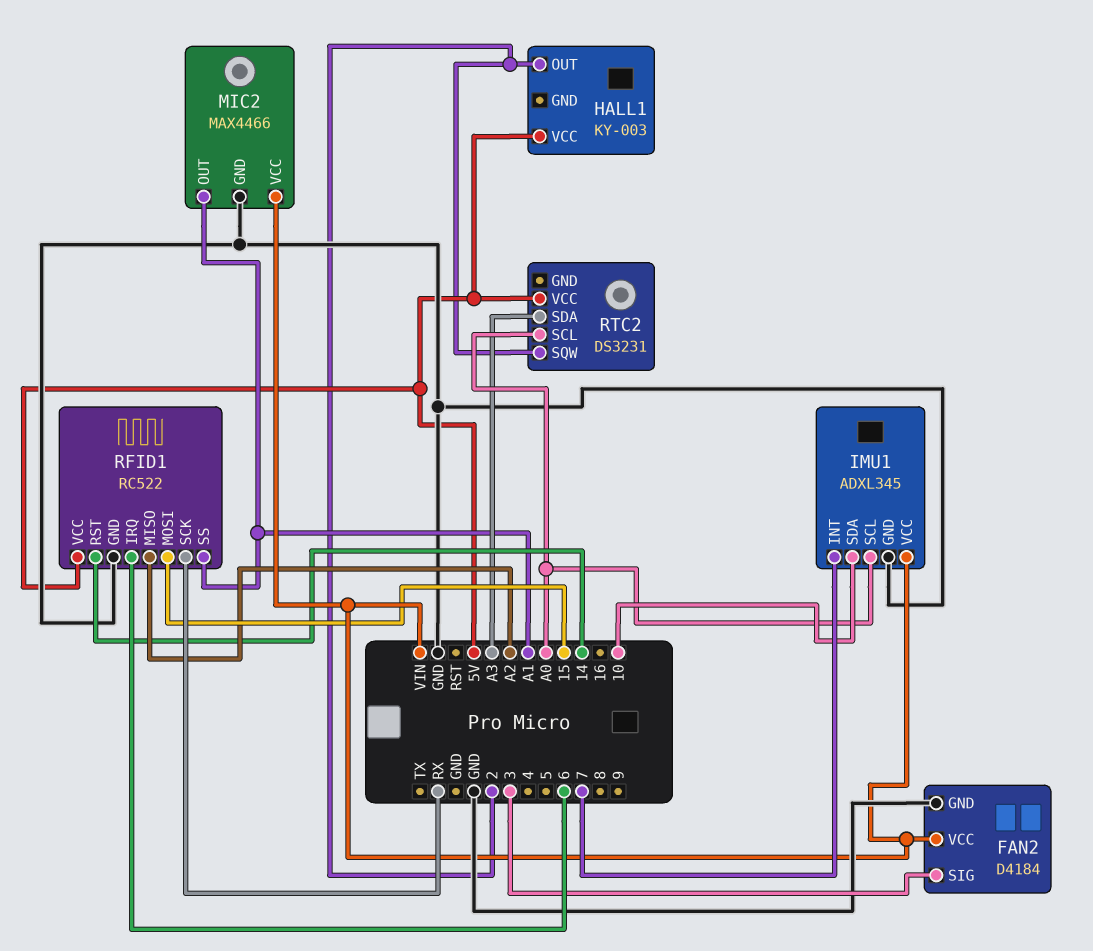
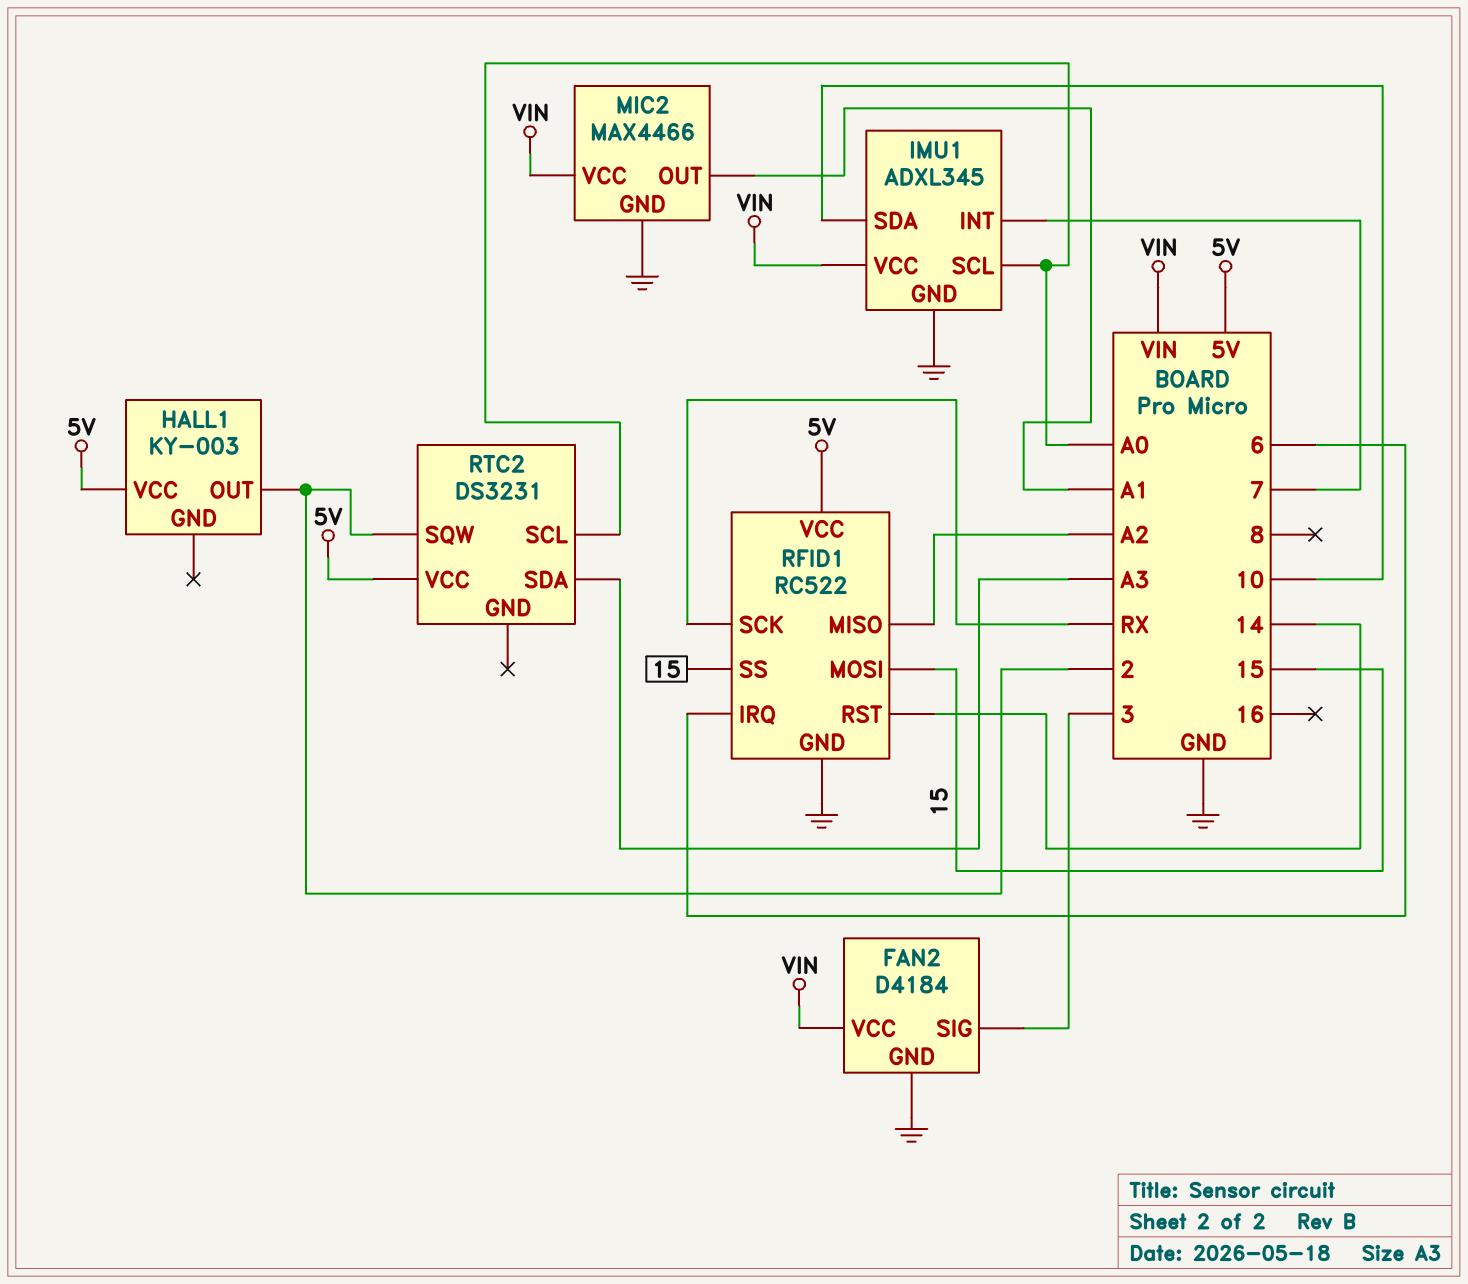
RFID1 pin SS: A1 -> 15

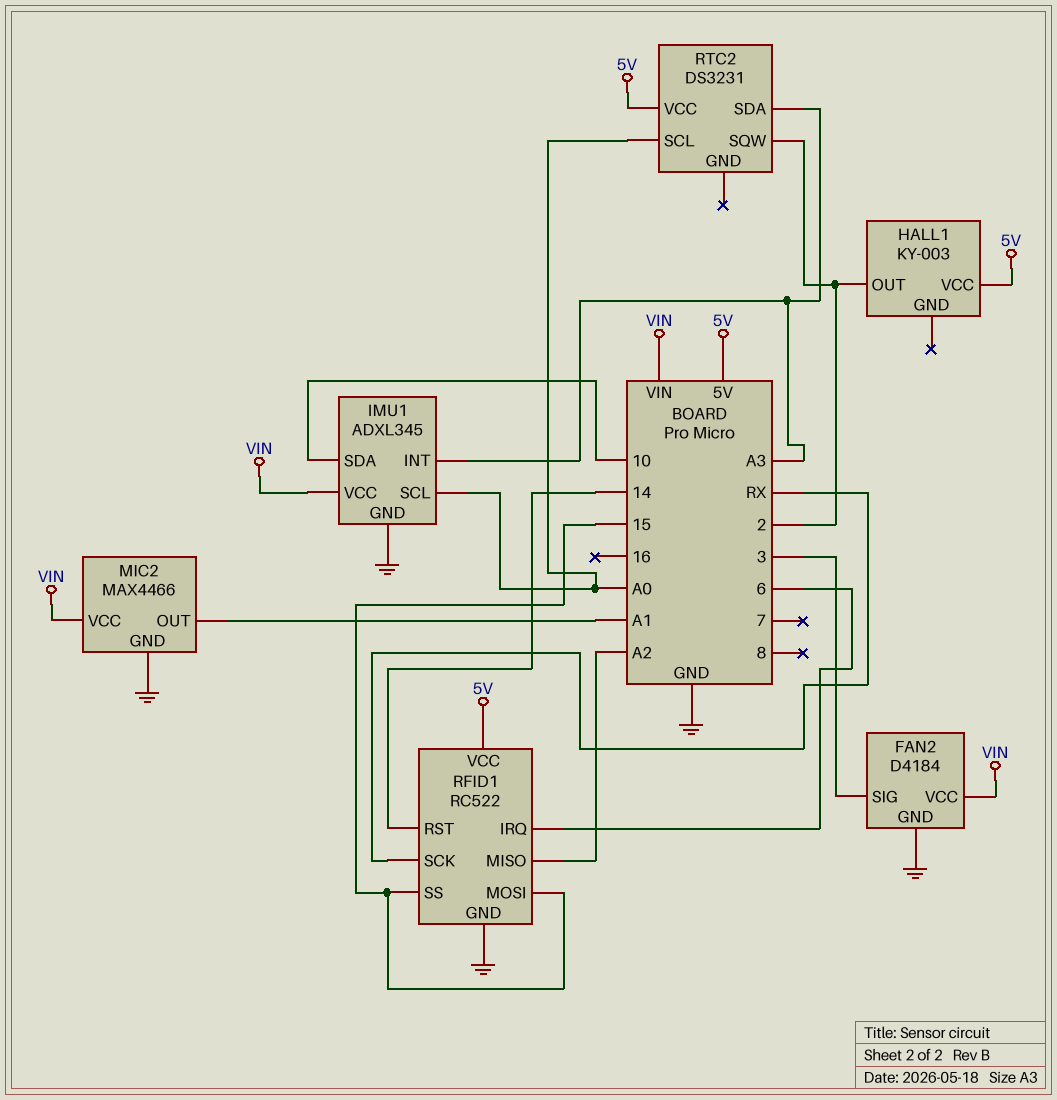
IMU1 pin INT: 7 -> A3

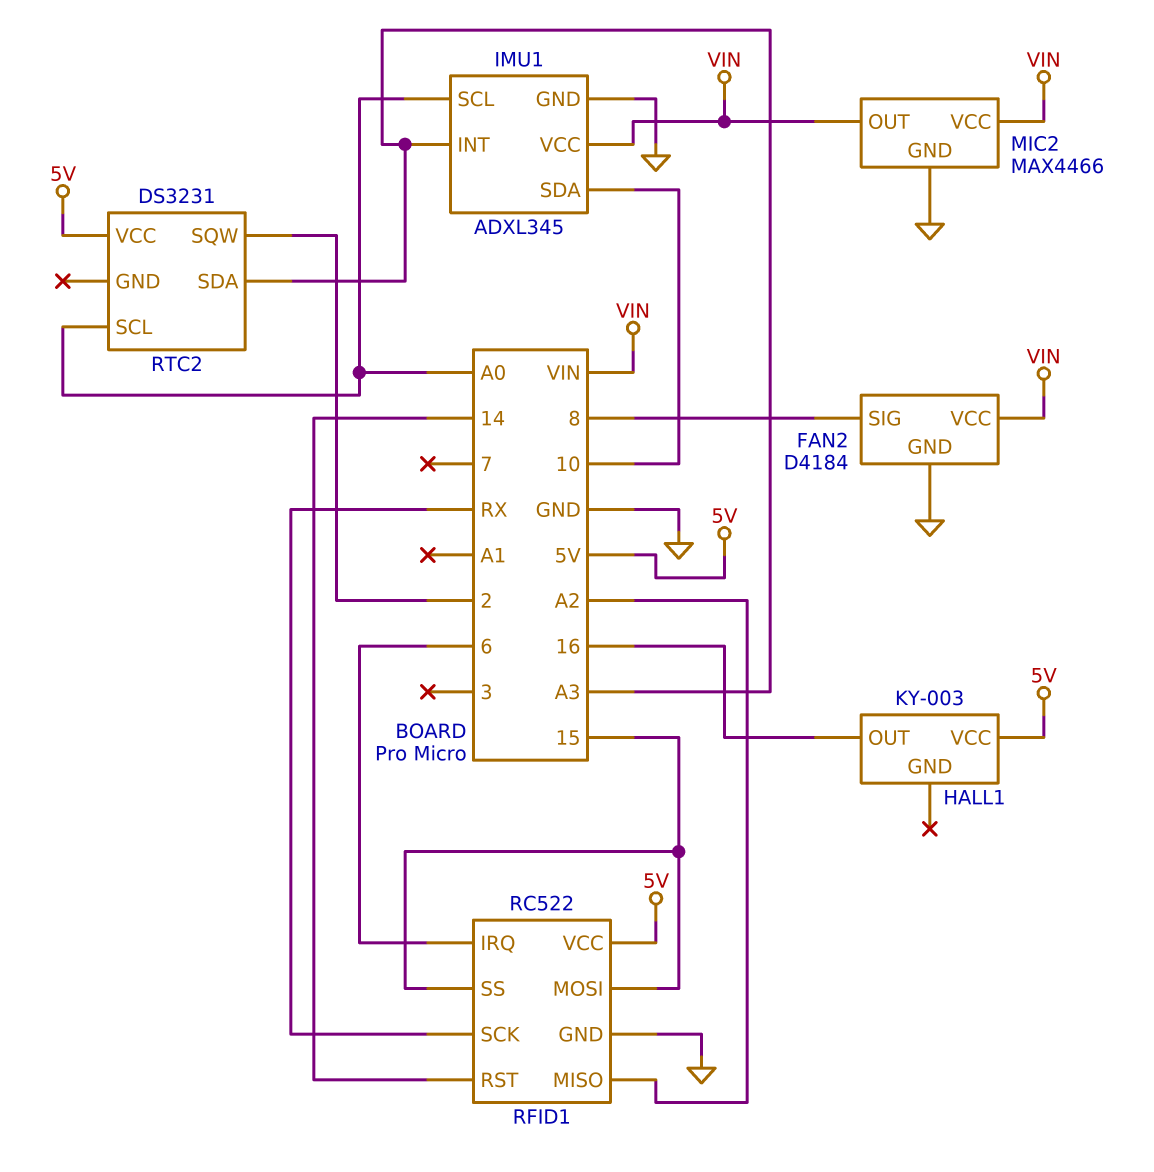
FAN2 pin SIG: 3 -> 8
HALL1 pin OUT: 2 -> 16
MIC2 pin OUT: A1 -> VIN

